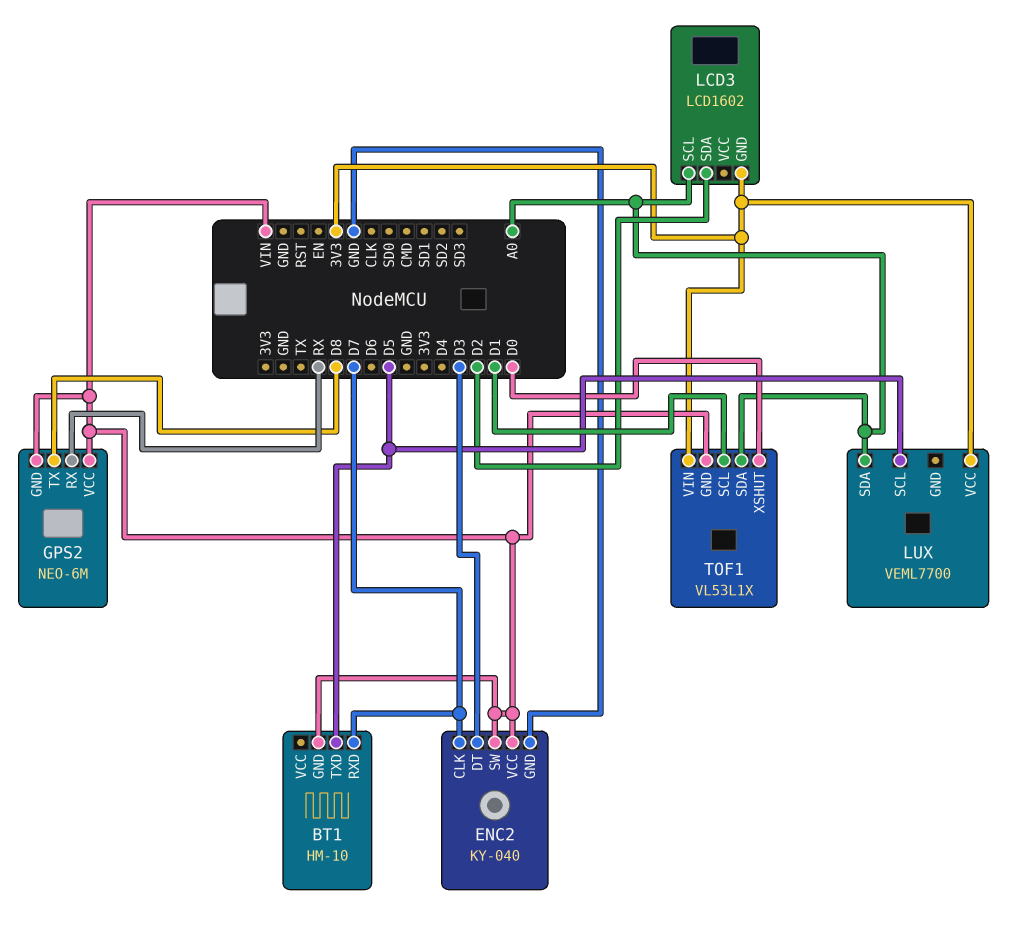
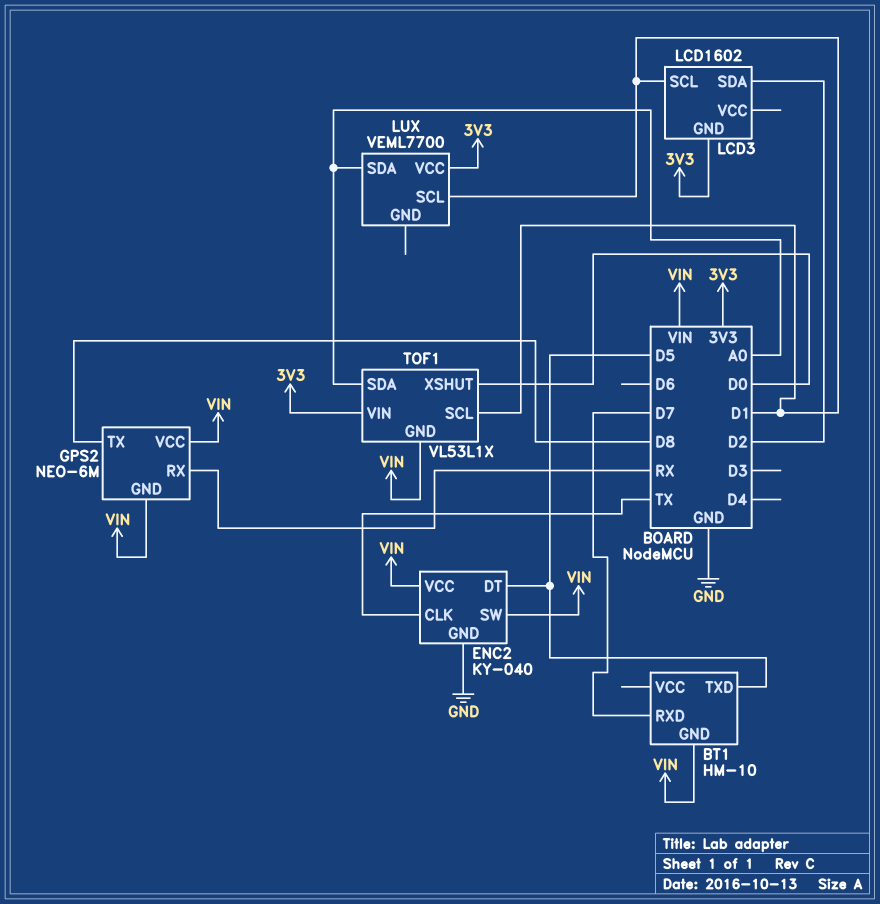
ENC2 pin CLK: D7 -> TX
ENC2 pin DT: D3 -> D5
LCD3 pin SCL: A0 -> D1
LUX pin SCL: D5 -> D1

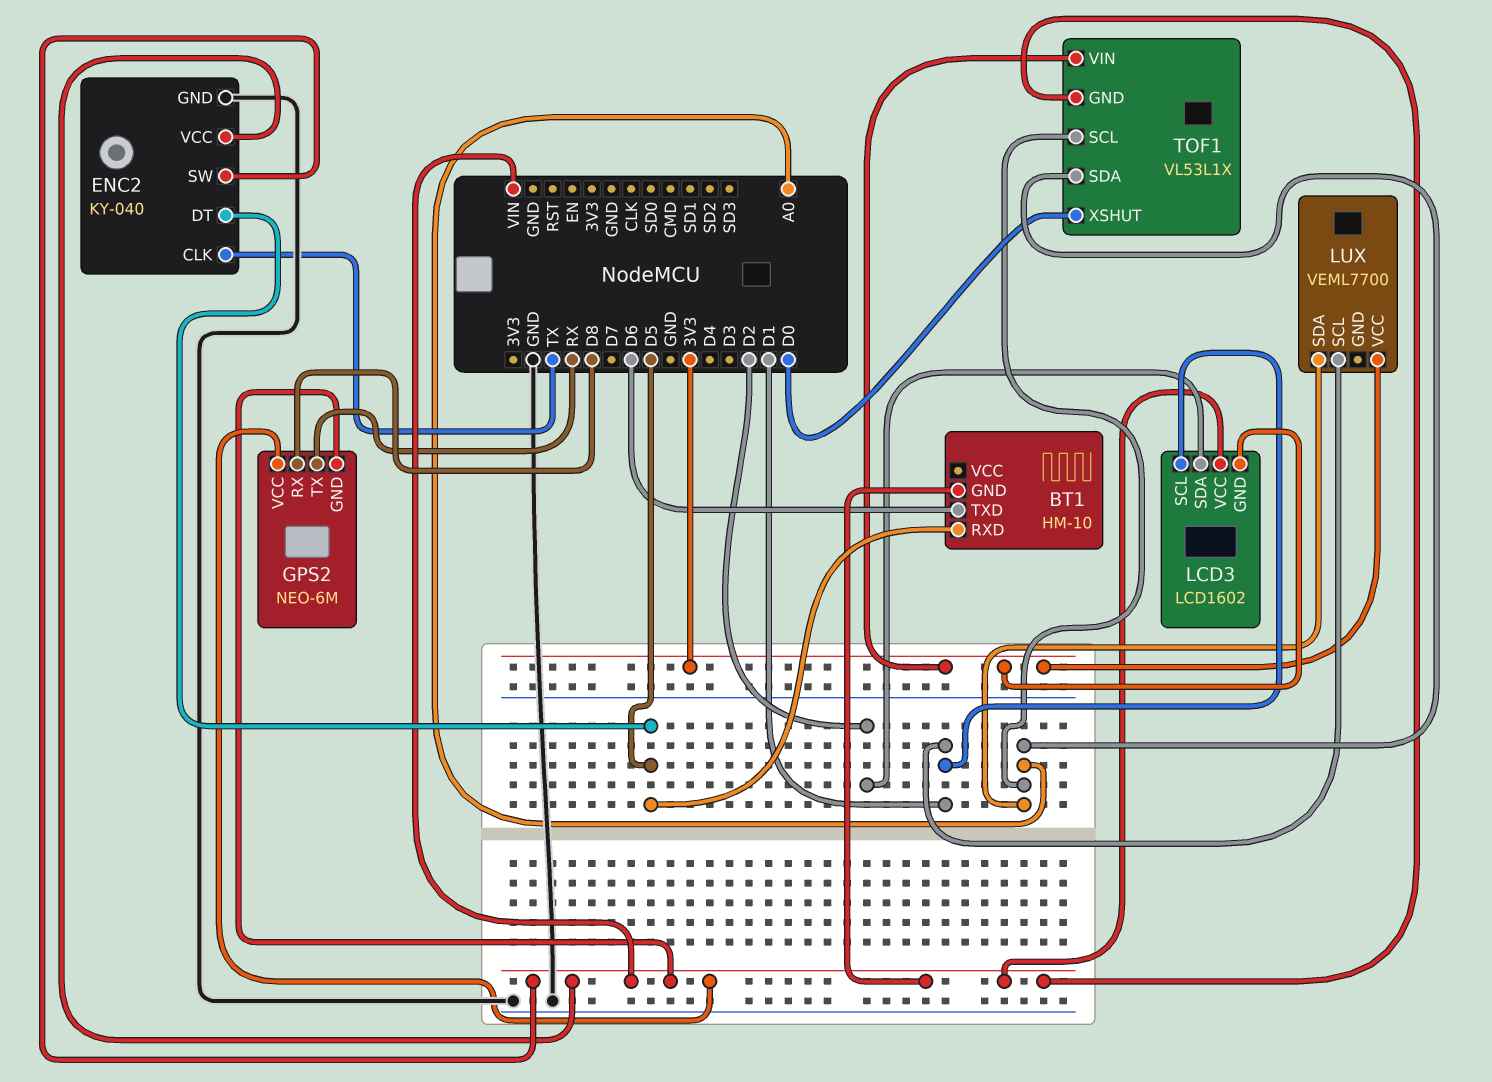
BT1 pin RXD: D7 -> D5
BT1 pin TXD: D5 -> D6
GPS2 pin RX: RX -> D8
GPS2 pin TX: D8 -> RX
LCD3 pin VCC: none -> VIN
TOF1 pin SCL: D1 -> A0

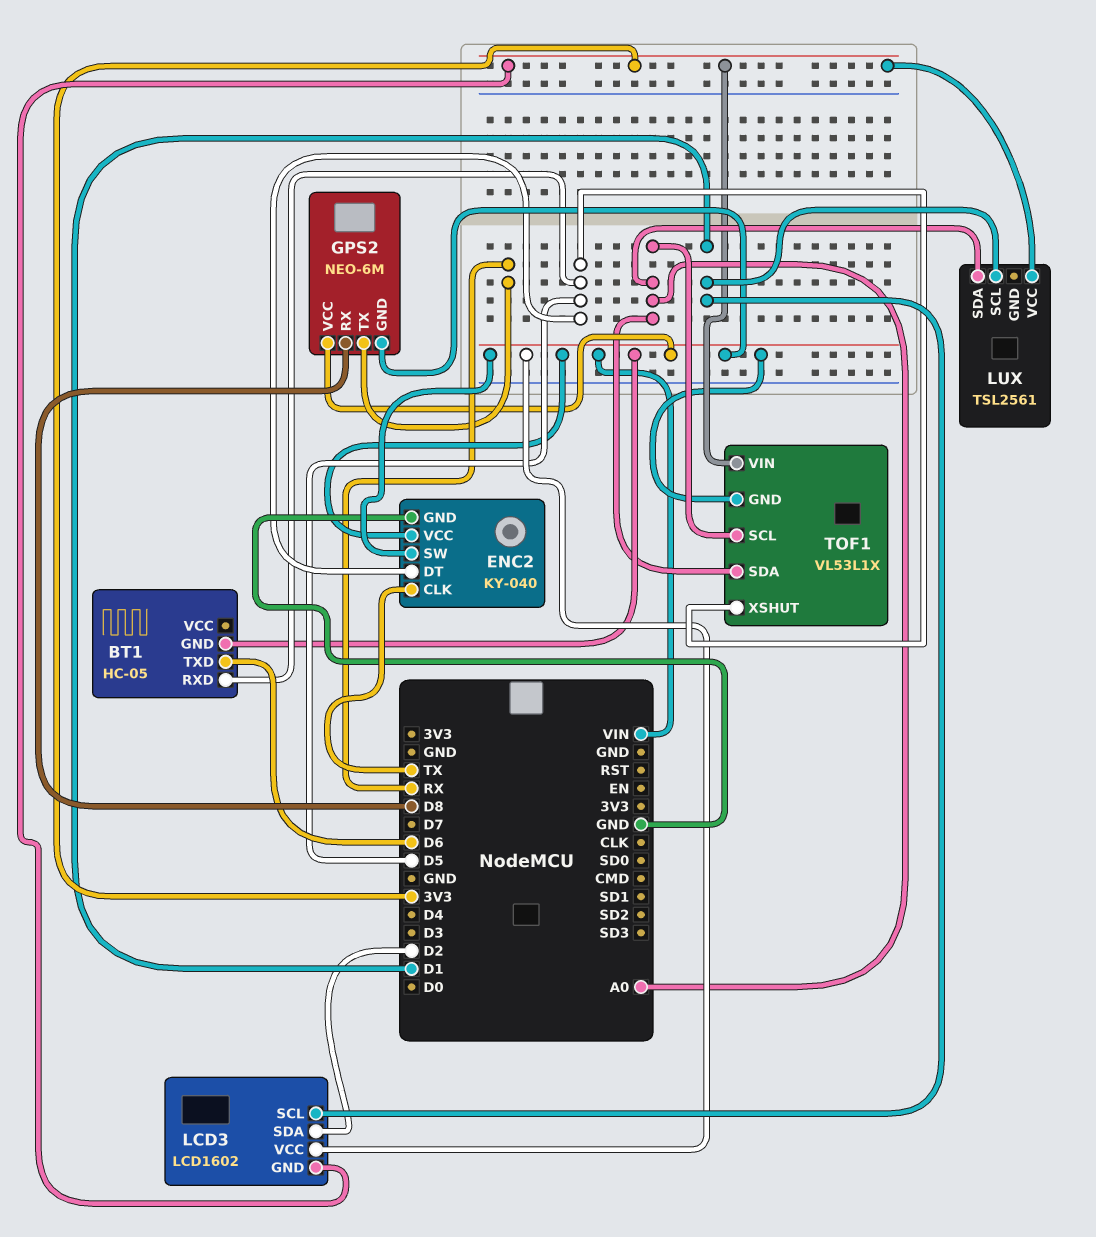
BT1: HM-10 -> HC-05
LUX: VEML7700 -> TSL2561
TOF1 pin XSHUT: D0 -> D5

